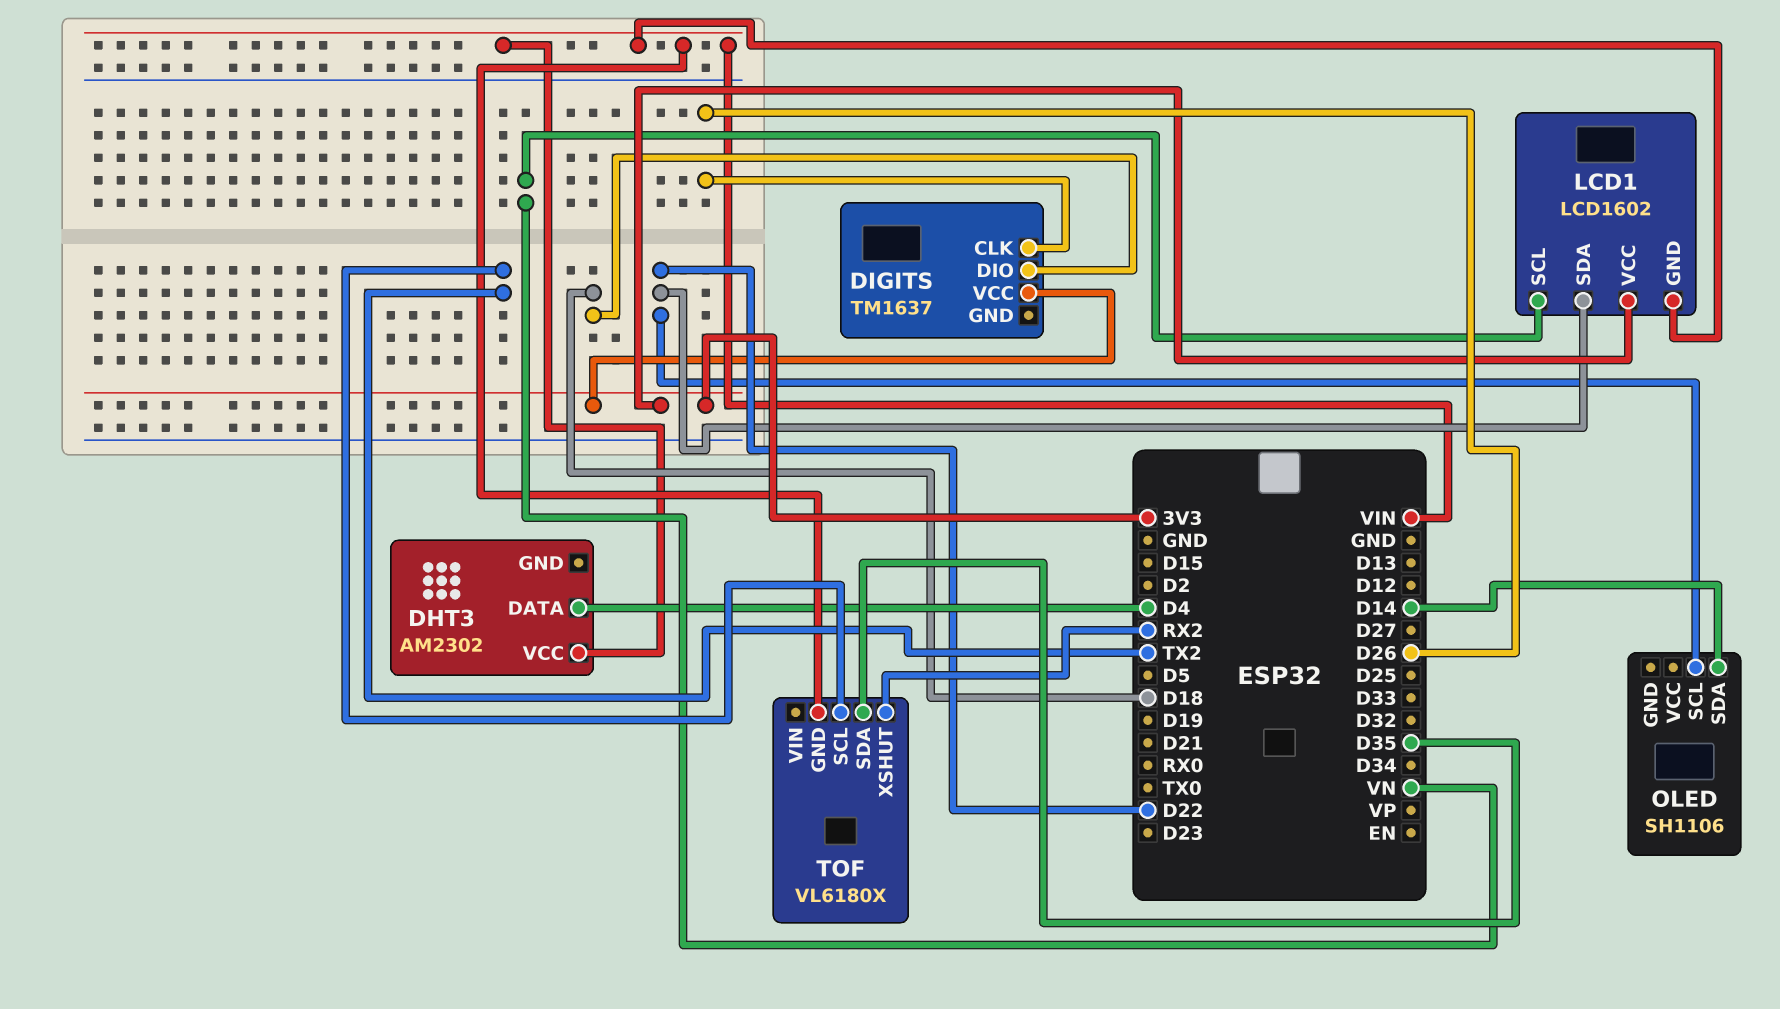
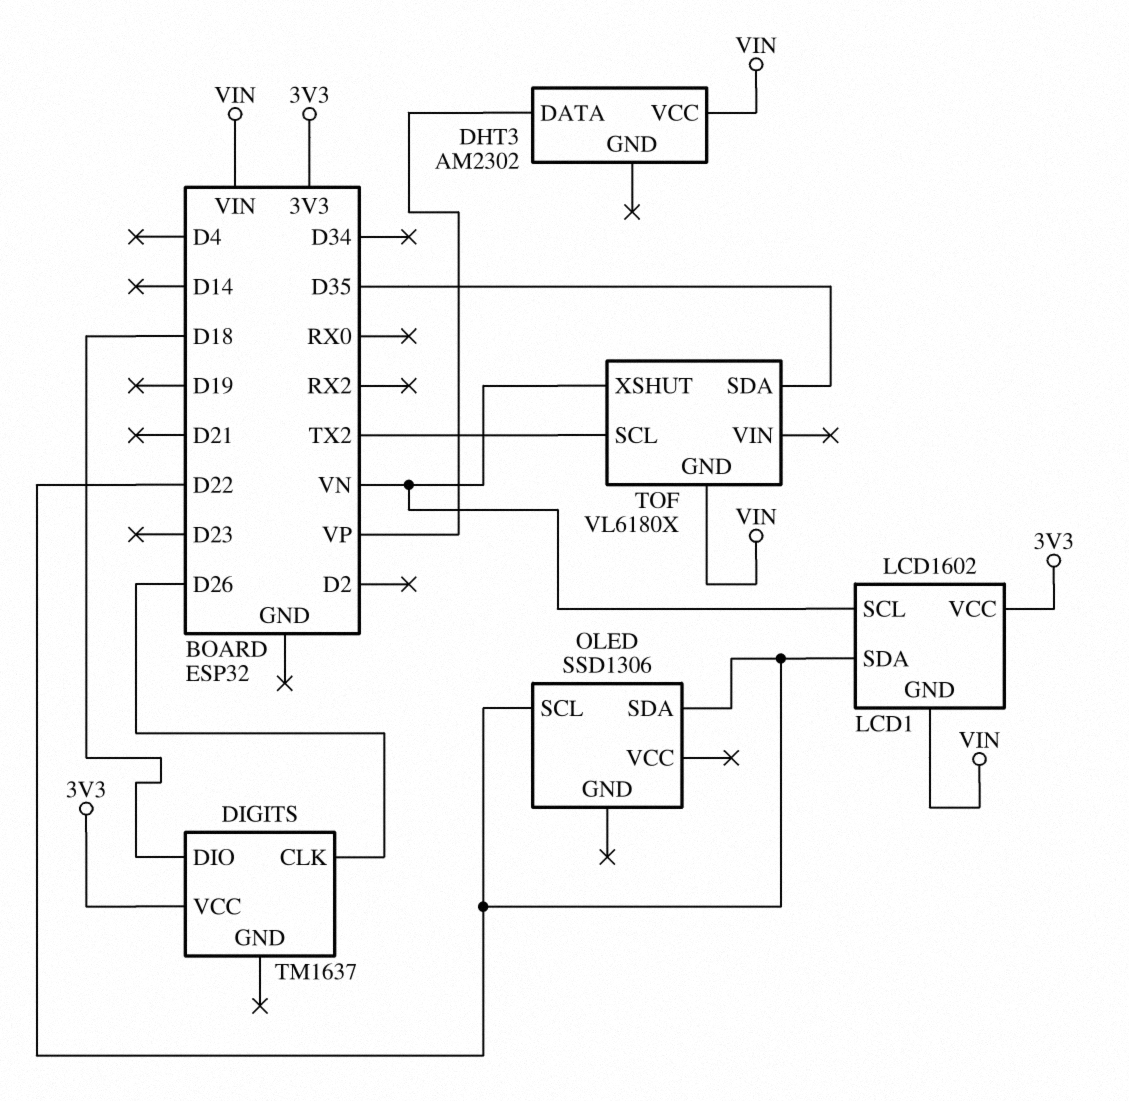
DHT3 pin DATA: D4 -> VP
OLED: SH1106 -> SSD1306
OLED pin SDA: D14 -> D22
TOF pin XSHUT: RX2 -> VN

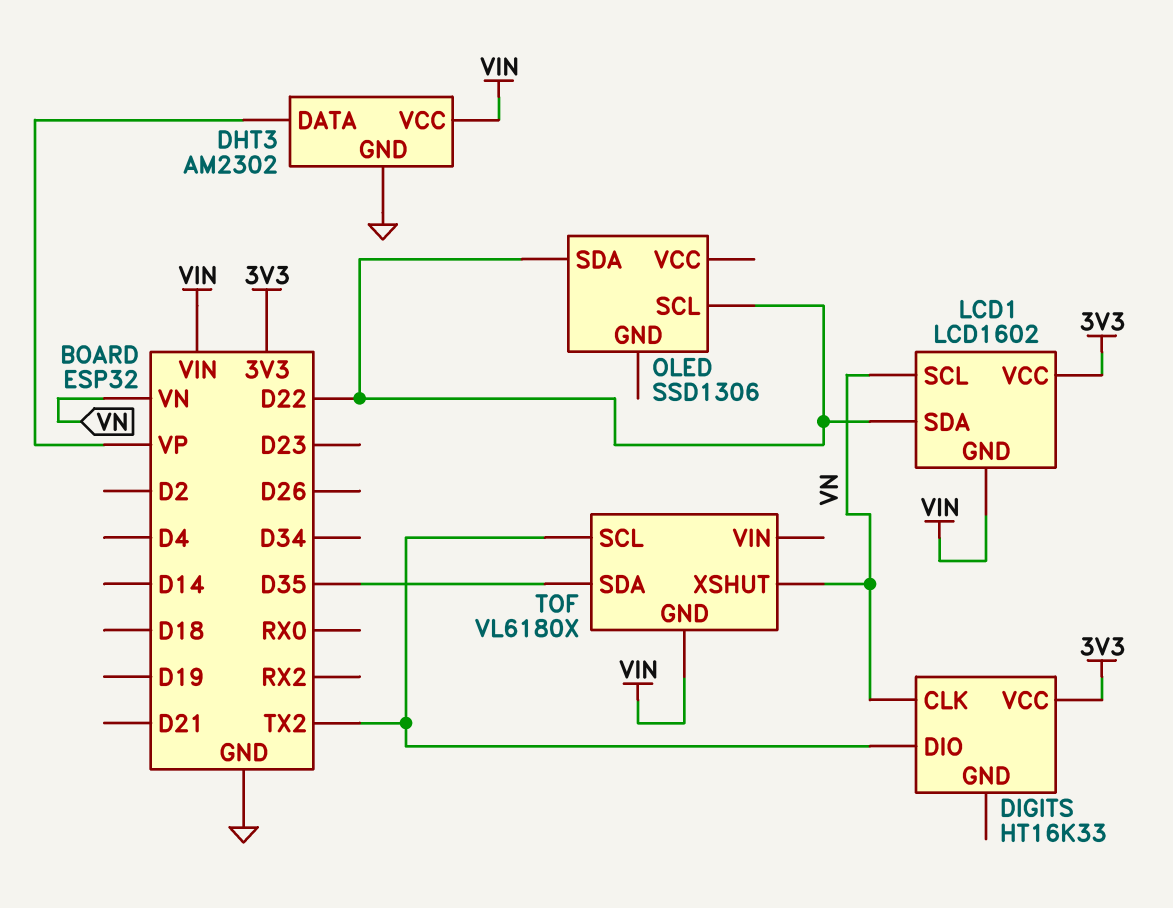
DHT3 pin GND: none -> GND
DIGITS: TM1637 -> HT16K33
DIGITS pin CLK: D26 -> VN
DIGITS pin DIO: D18 -> TX2

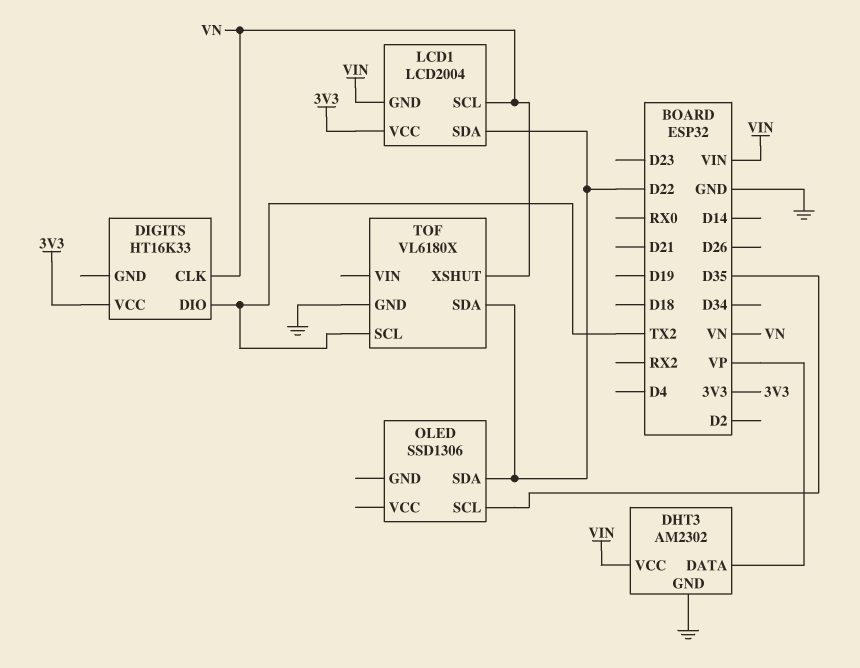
LCD1: LCD1602 -> LCD2004
OLED pin SCL: D22 -> D35
TOF pin GND: VIN -> GND
TOF pin SDA: D35 -> D22

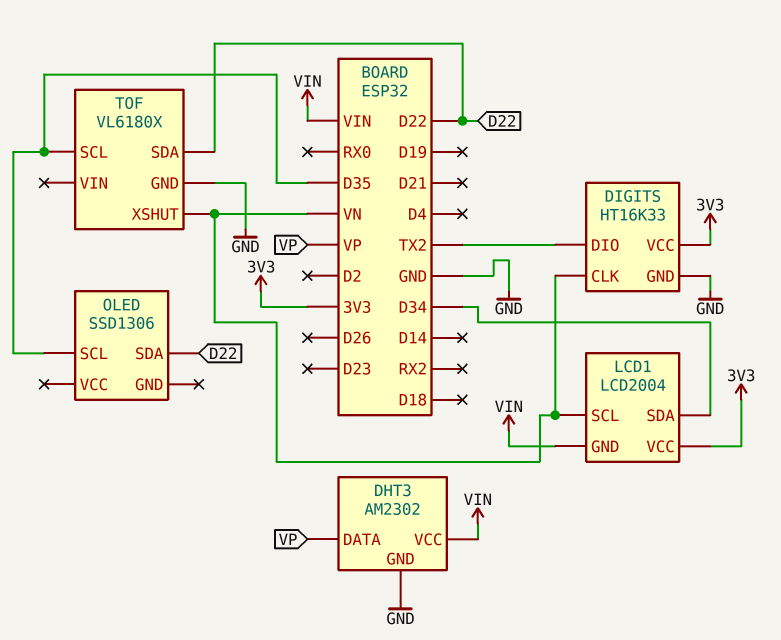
DIGITS pin GND: none -> GND
LCD1 pin SDA: D22 -> D34
TOF pin SCL: TX2 -> D35

